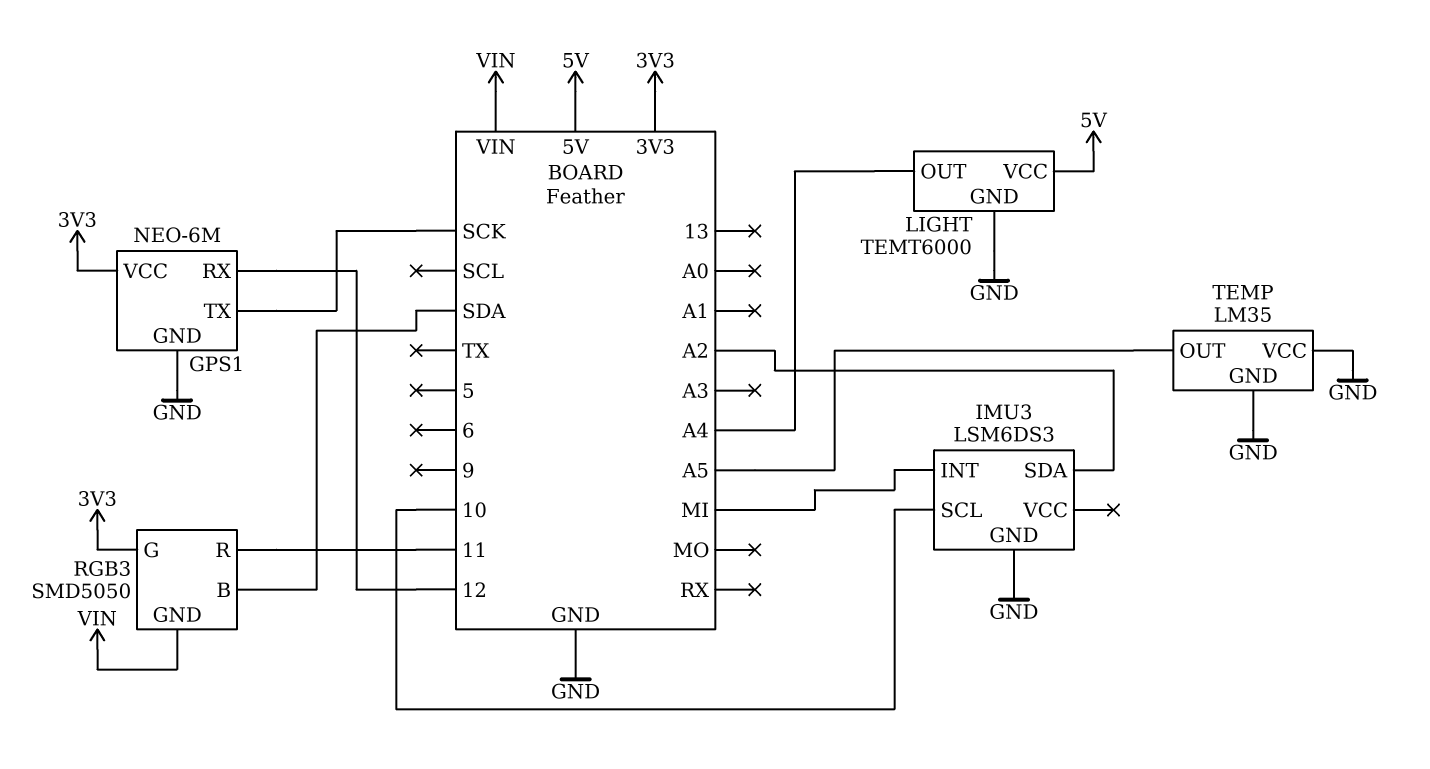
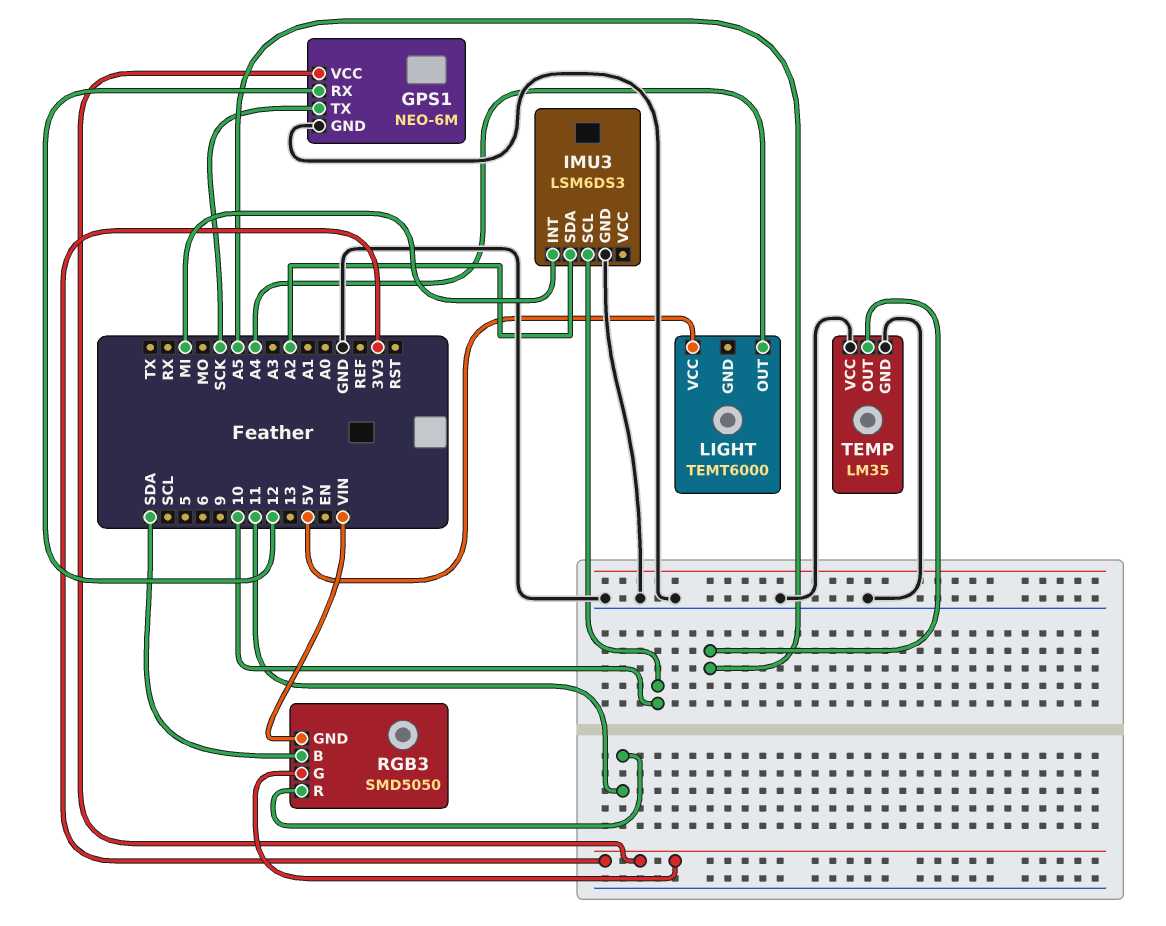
LIGHT pin GND: GND -> none

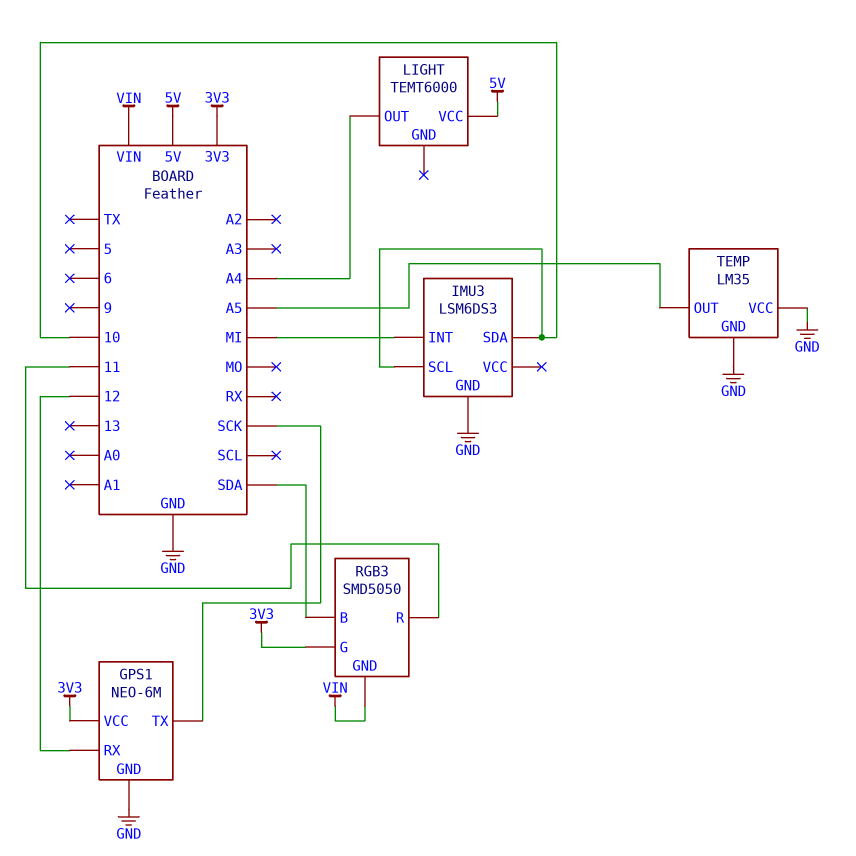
IMU3 pin SDA: A2 -> 10

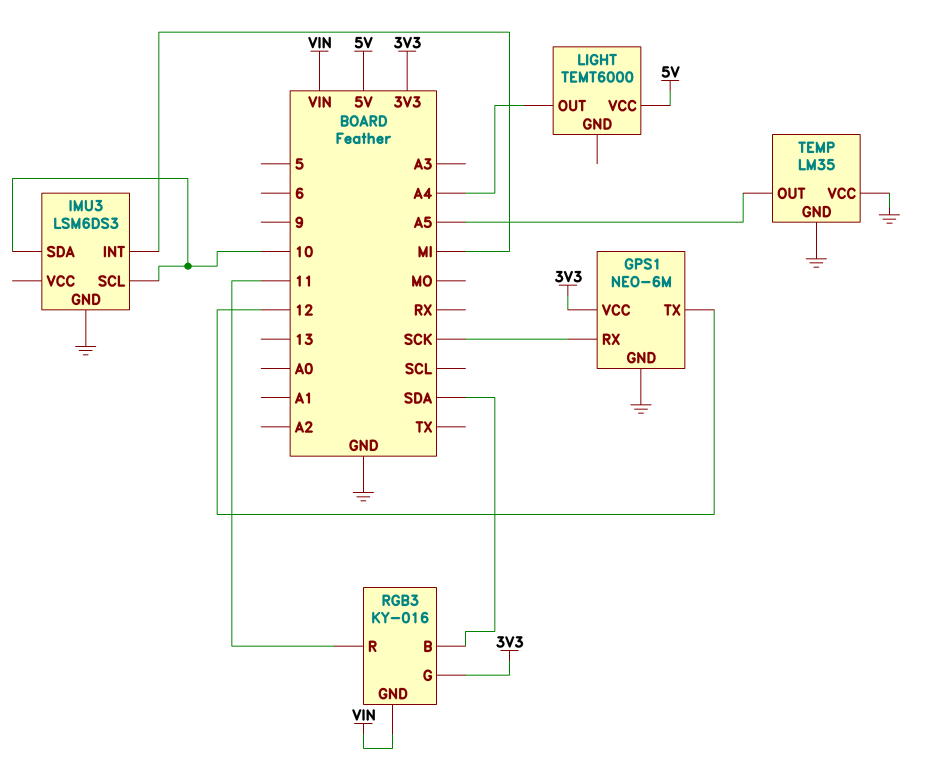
GPS1 pin RX: 12 -> SCK
GPS1 pin TX: SCK -> 12
RGB3: SMD5050 -> KY-016

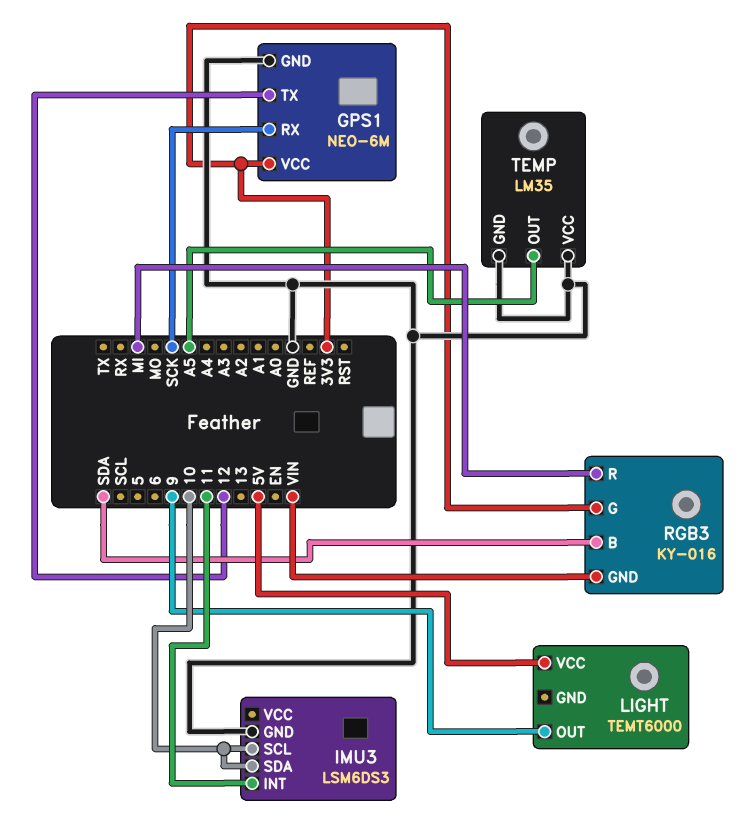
IMU3 pin INT: MI -> 11
LIGHT pin OUT: A4 -> 9
RGB3 pin R: 11 -> MI

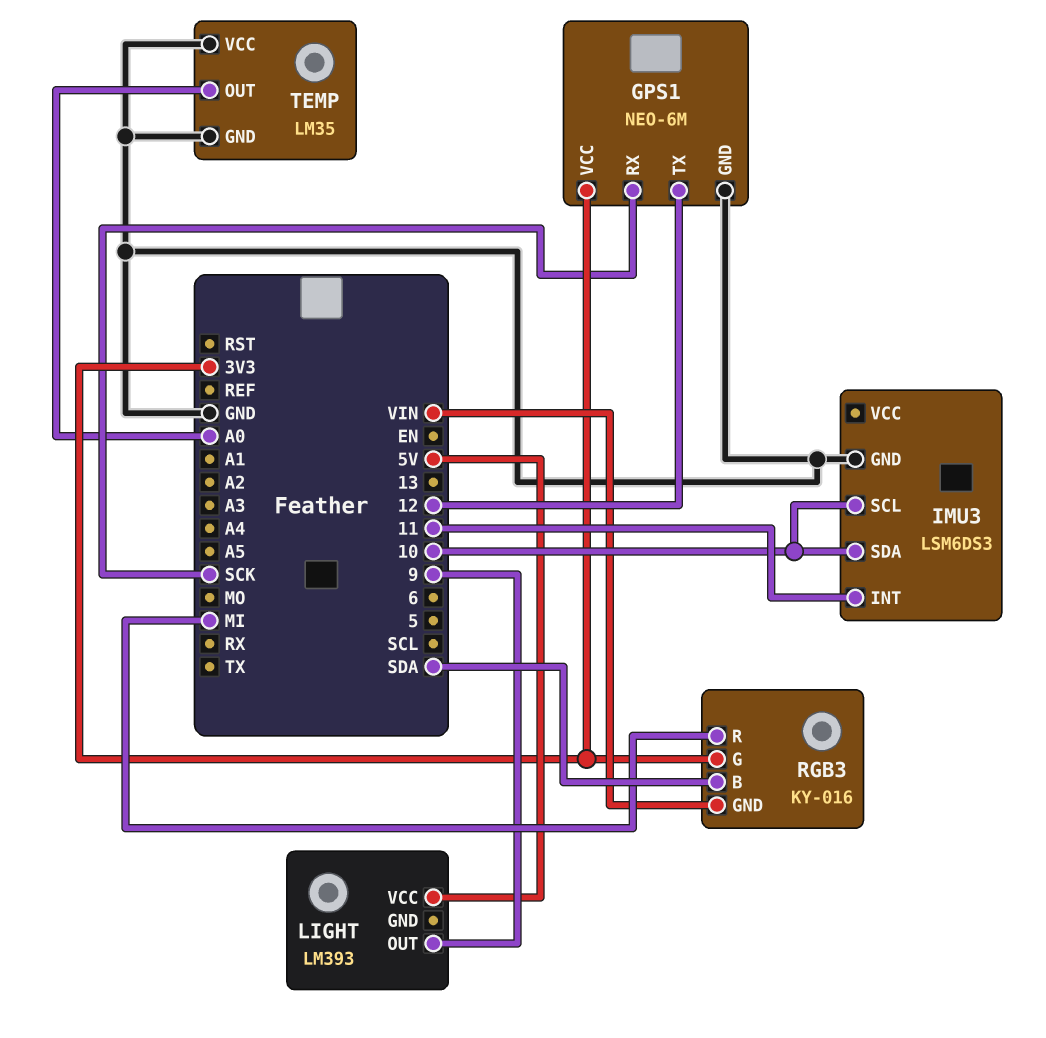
LIGHT: TEMT6000 -> LM393
TEMP pin OUT: A5 -> A0

